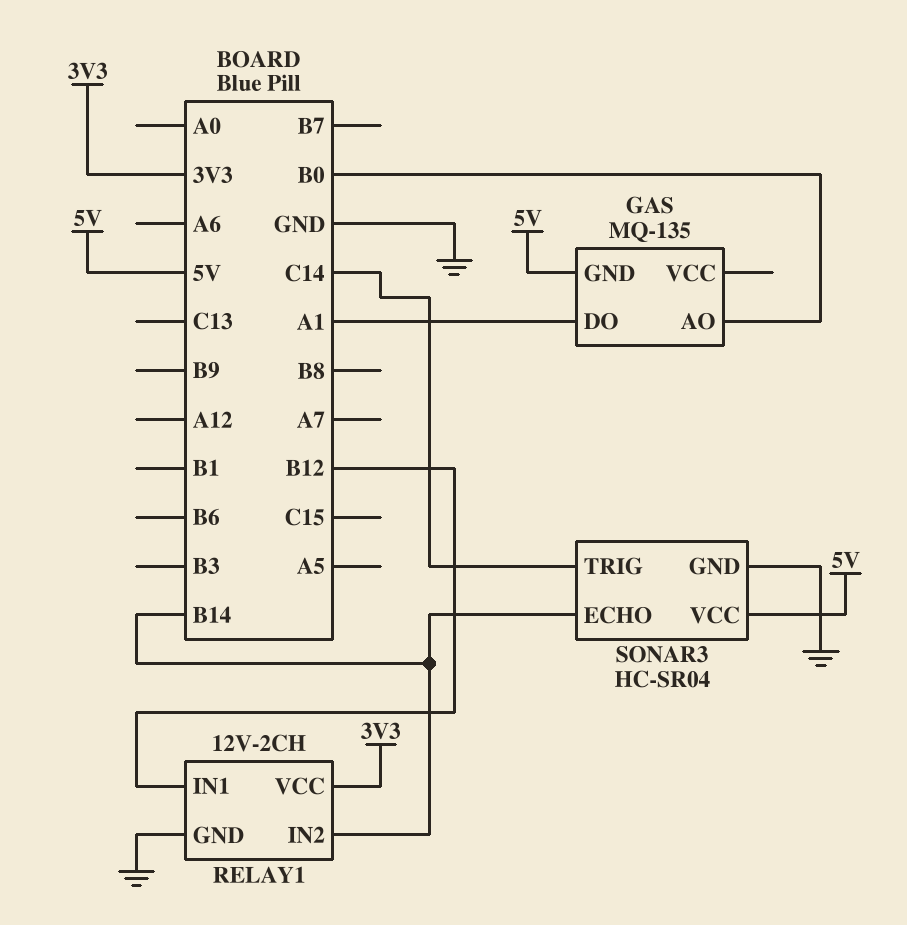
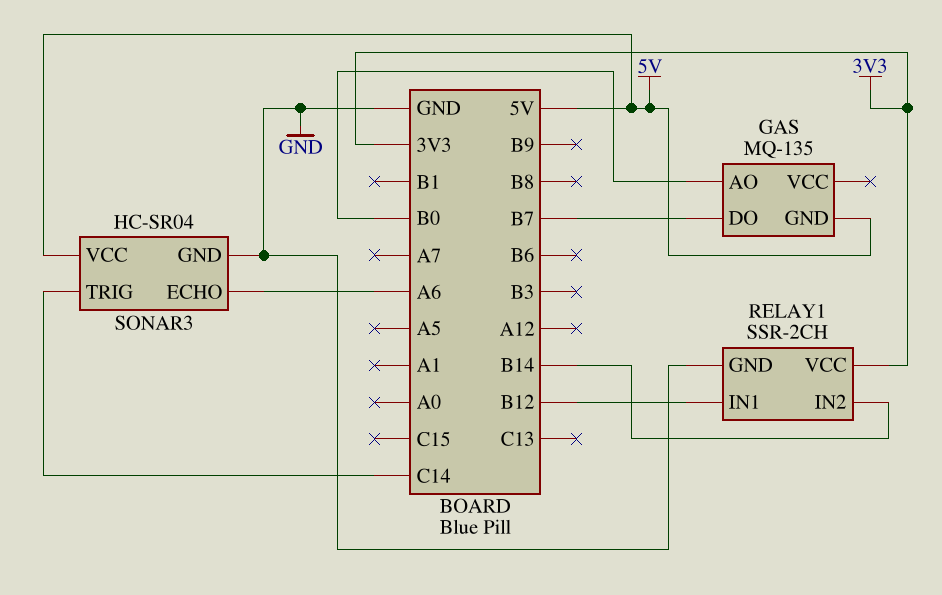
GAS pin DO: A1 -> B7
RELAY1: 12V-2CH -> SSR-2CH
SONAR3 pin ECHO: B14 -> A6

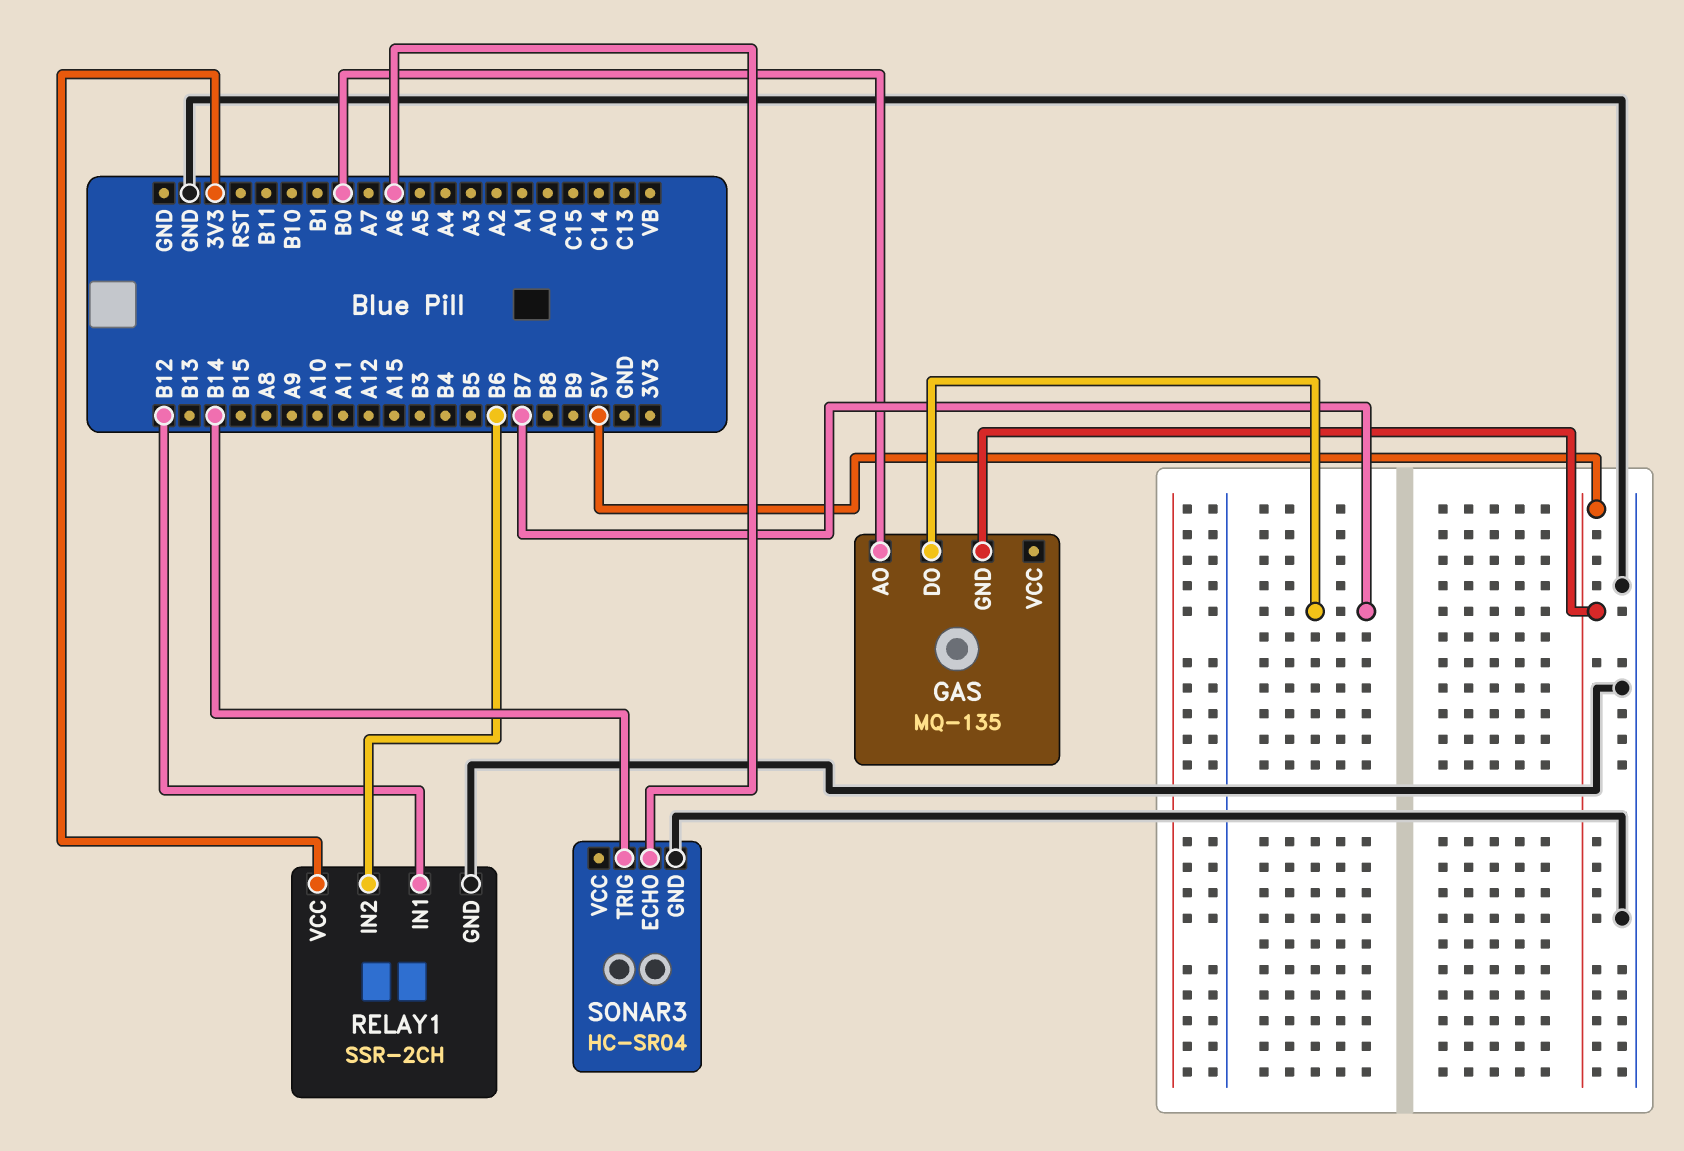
RELAY1 pin IN2: B14 -> B6
SONAR3 pin TRIG: C14 -> B14
SONAR3 pin VCC: 5V -> none

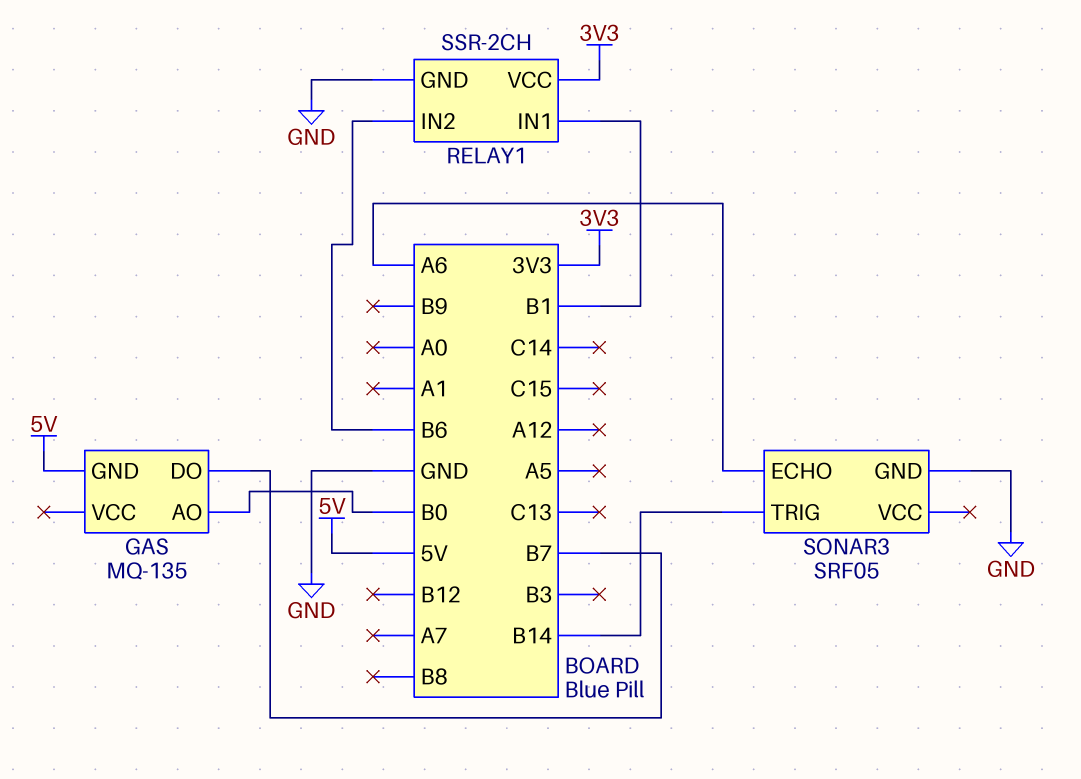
RELAY1 pin IN1: B12 -> B1
SONAR3: HC-SR04 -> SRF05

